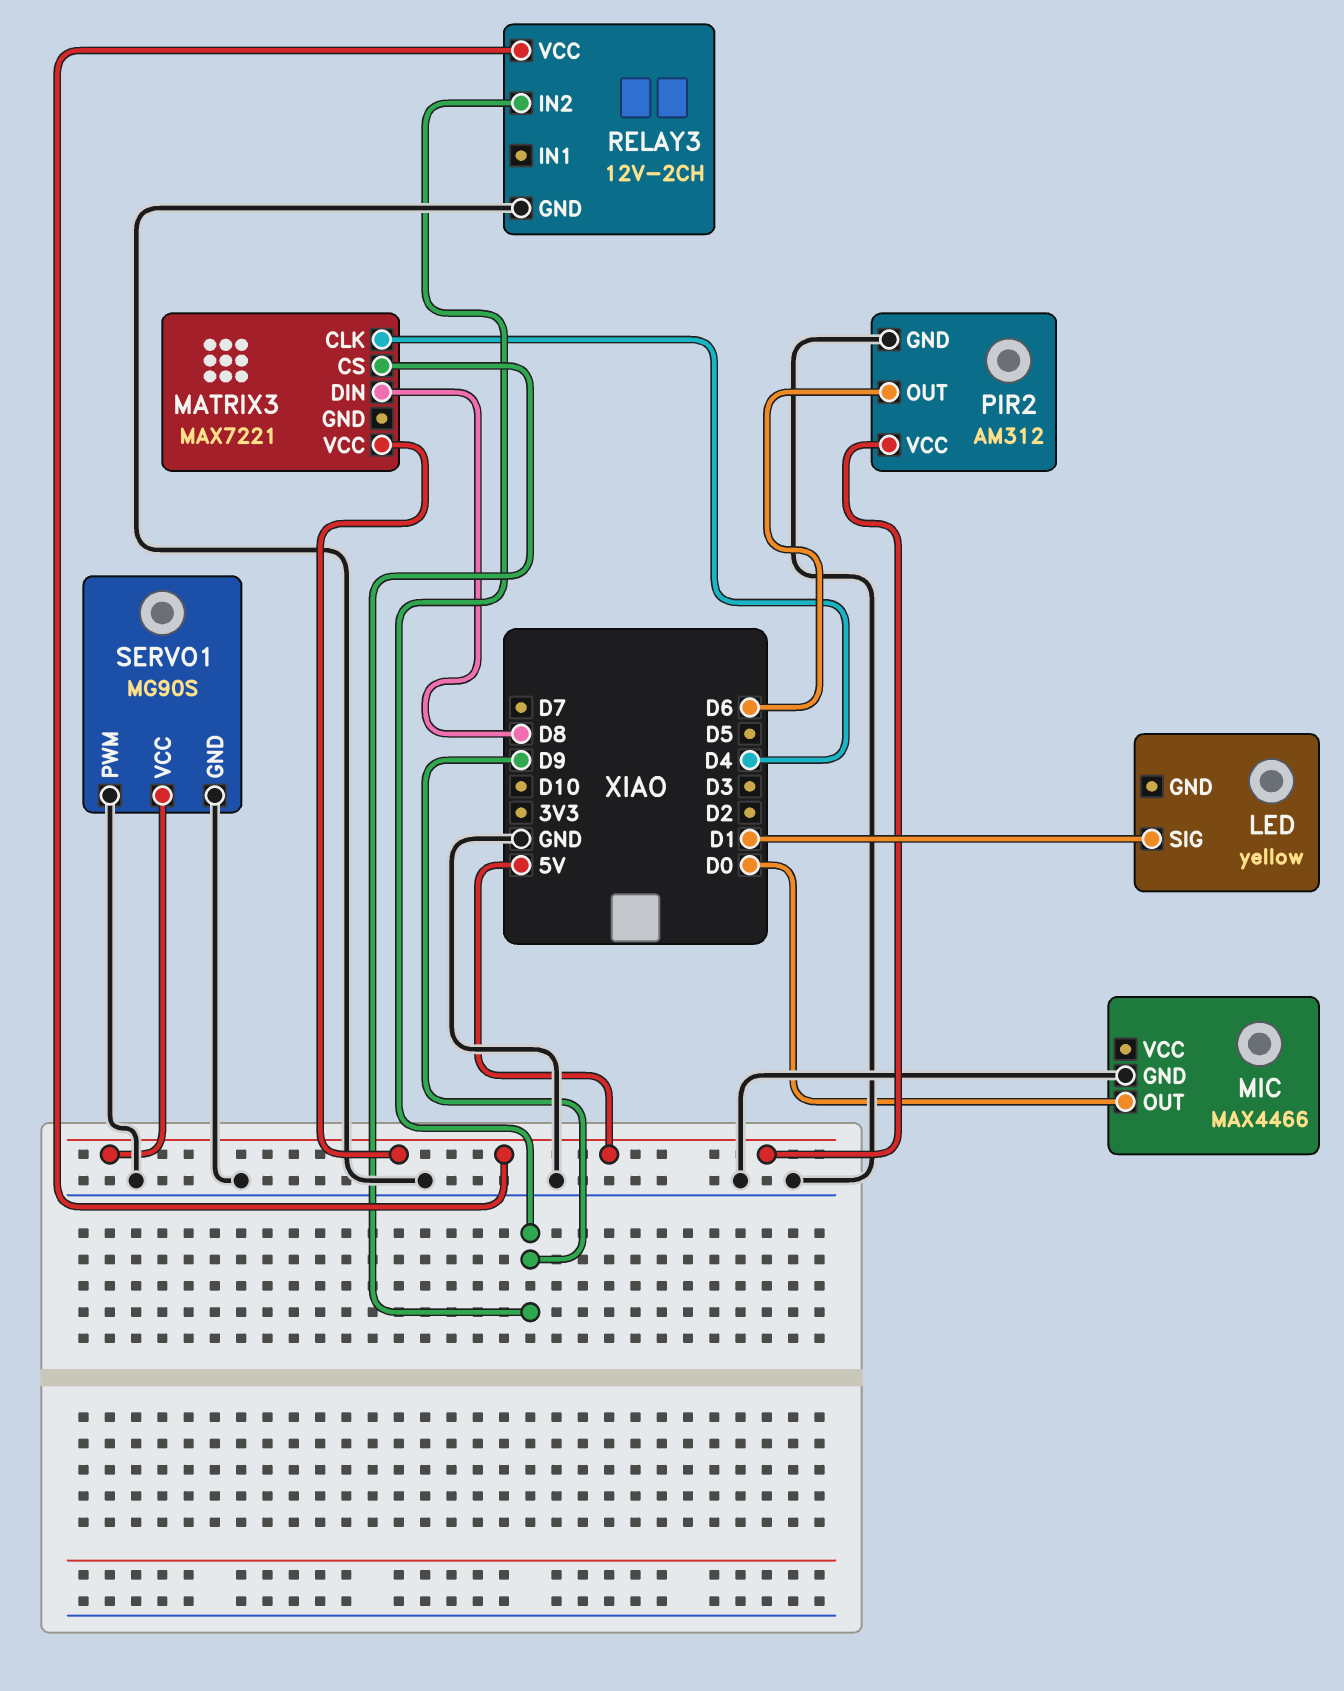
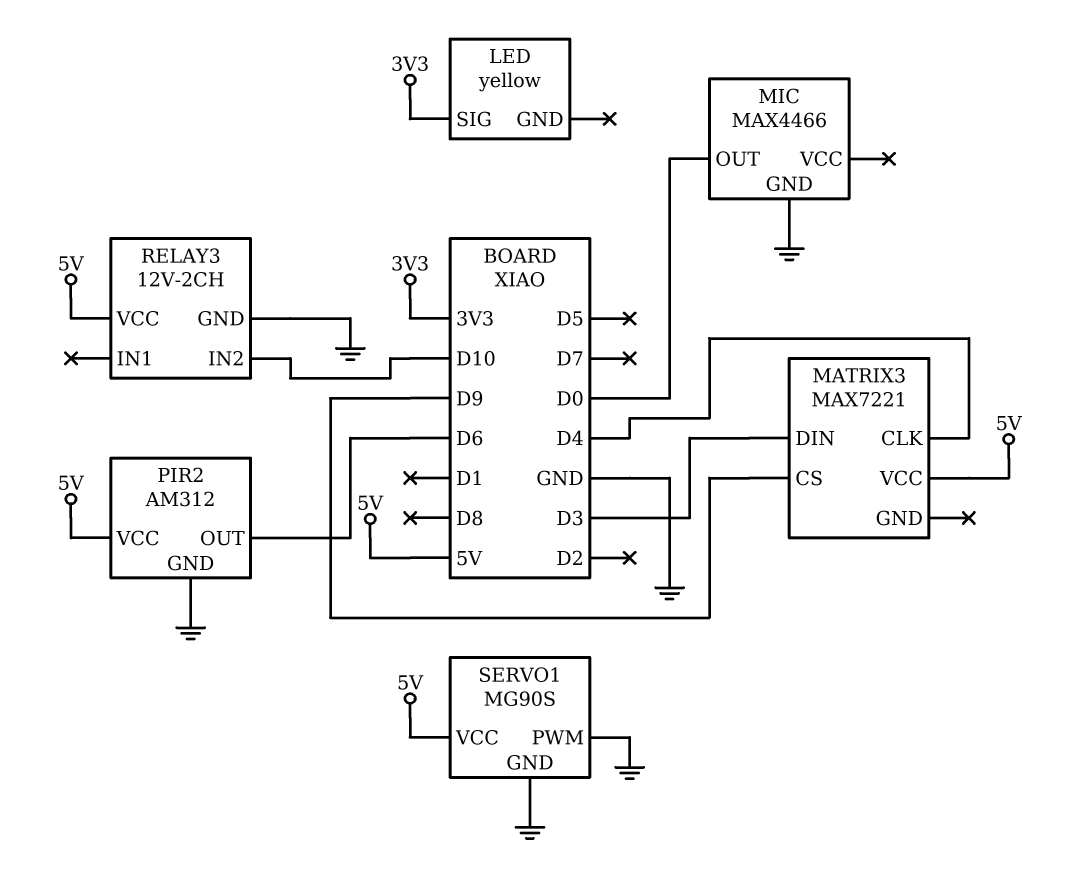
LED pin SIG: D1 -> 3V3
MATRIX3 pin DIN: D8 -> D3
RELAY3 pin IN2: D9 -> D10

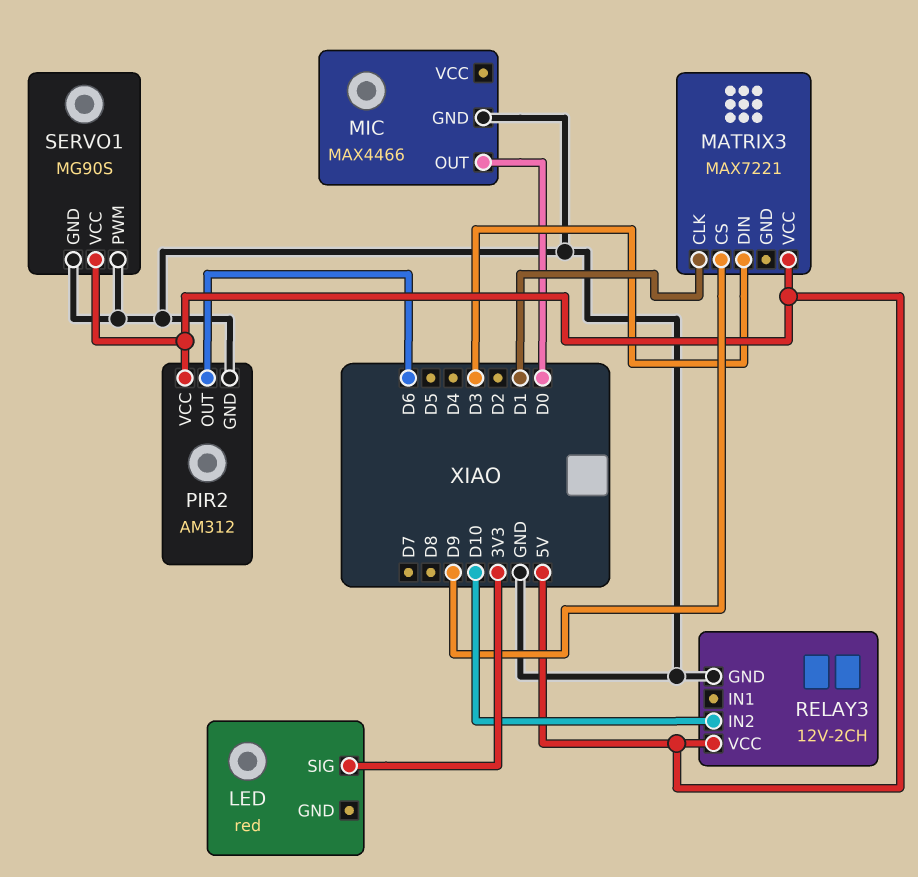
LED: yellow -> red
MATRIX3 pin CLK: D4 -> D1

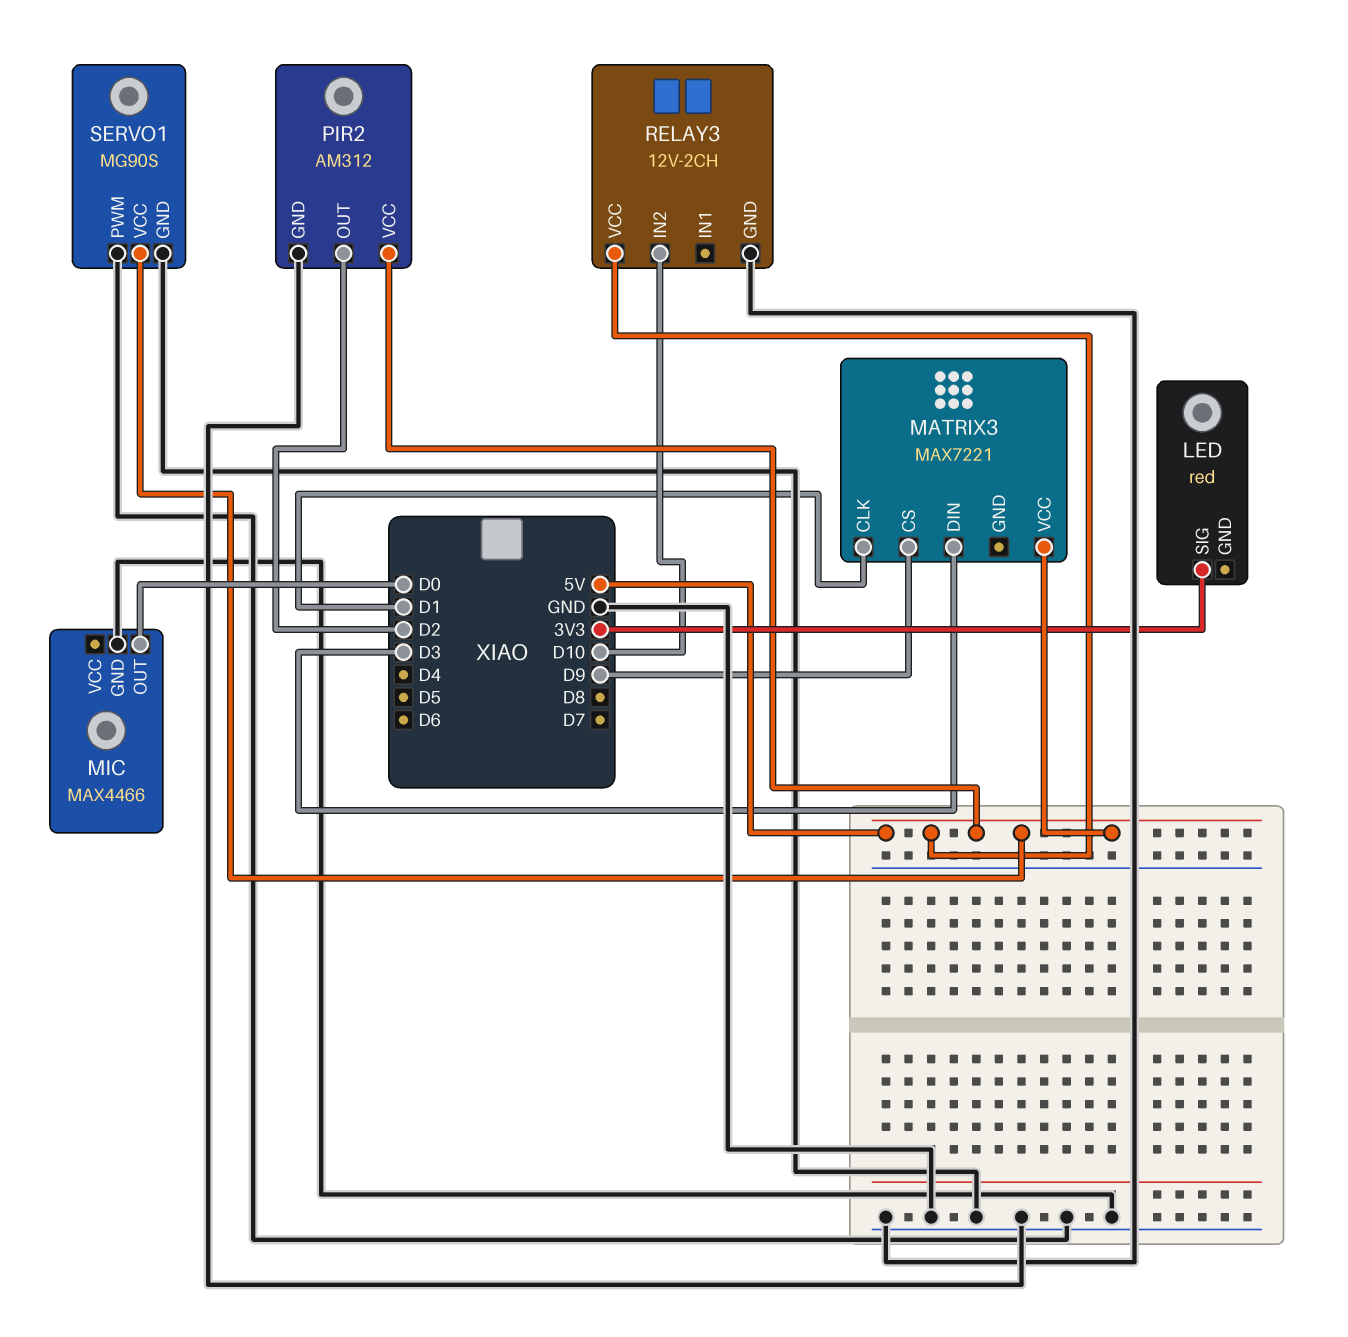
PIR2 pin OUT: D6 -> D2

